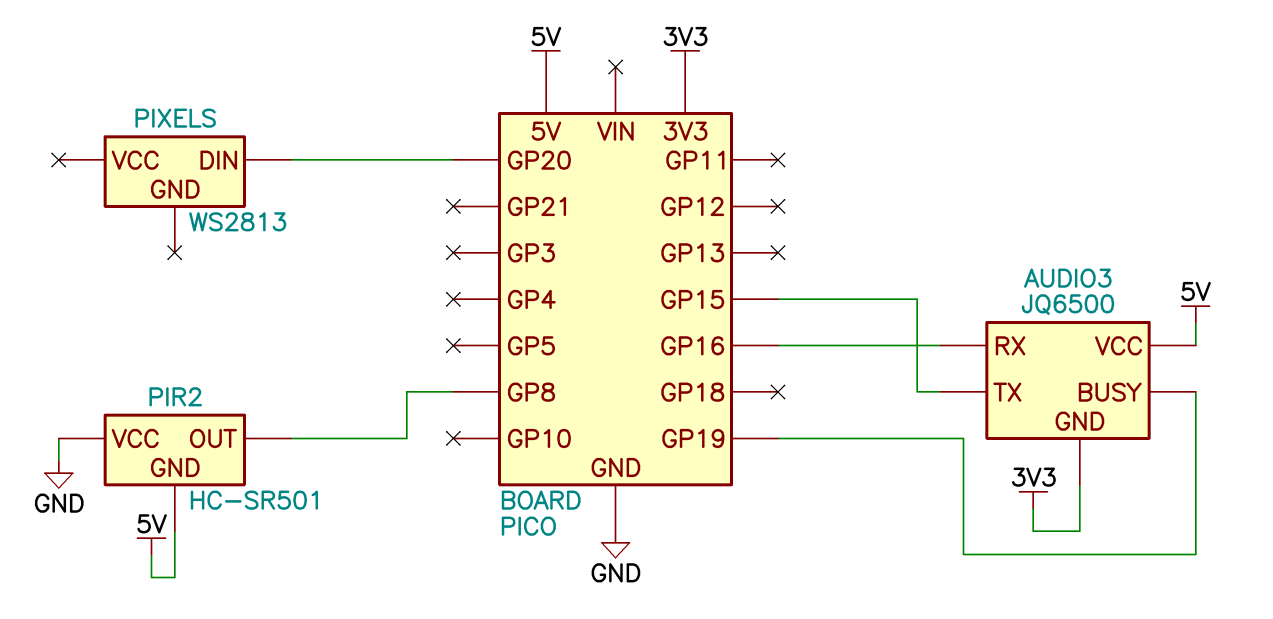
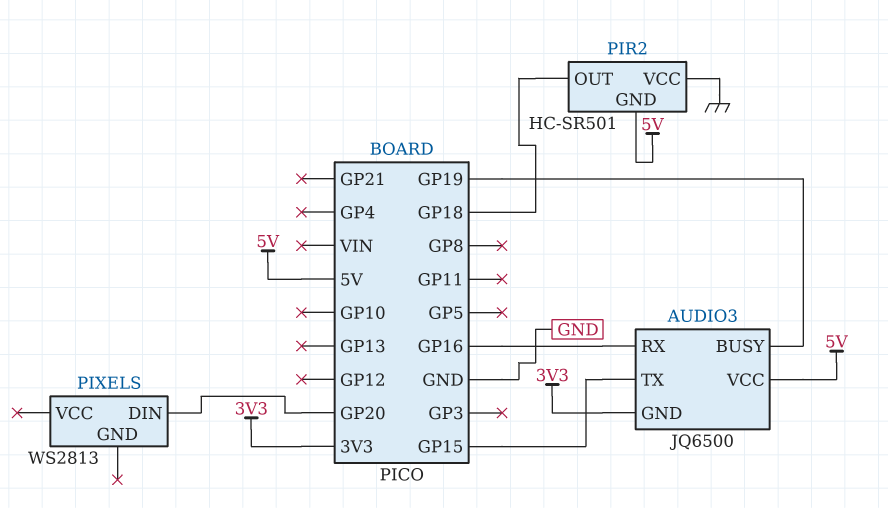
PIR2 pin OUT: GP8 -> GP18

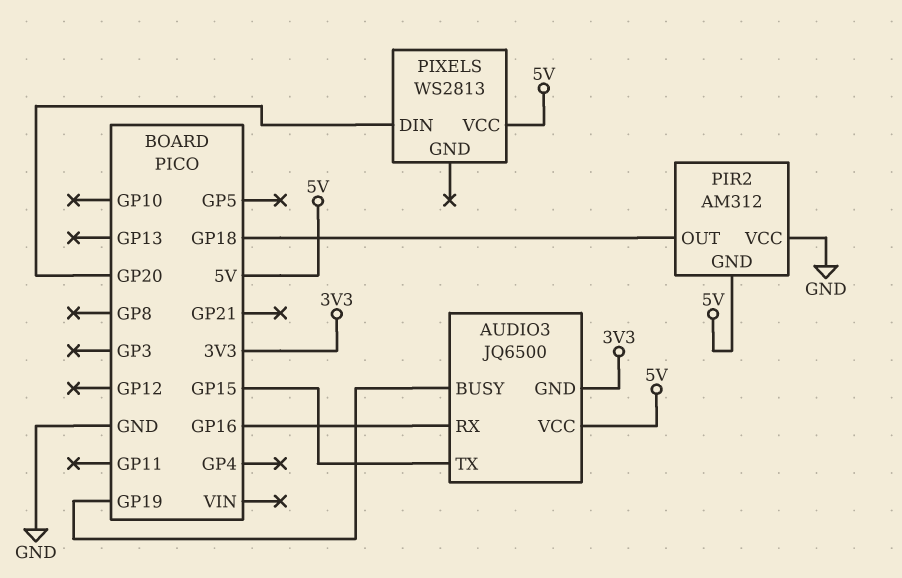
PIR2: HC-SR501 -> AM312
PIXELS pin VCC: none -> 5V

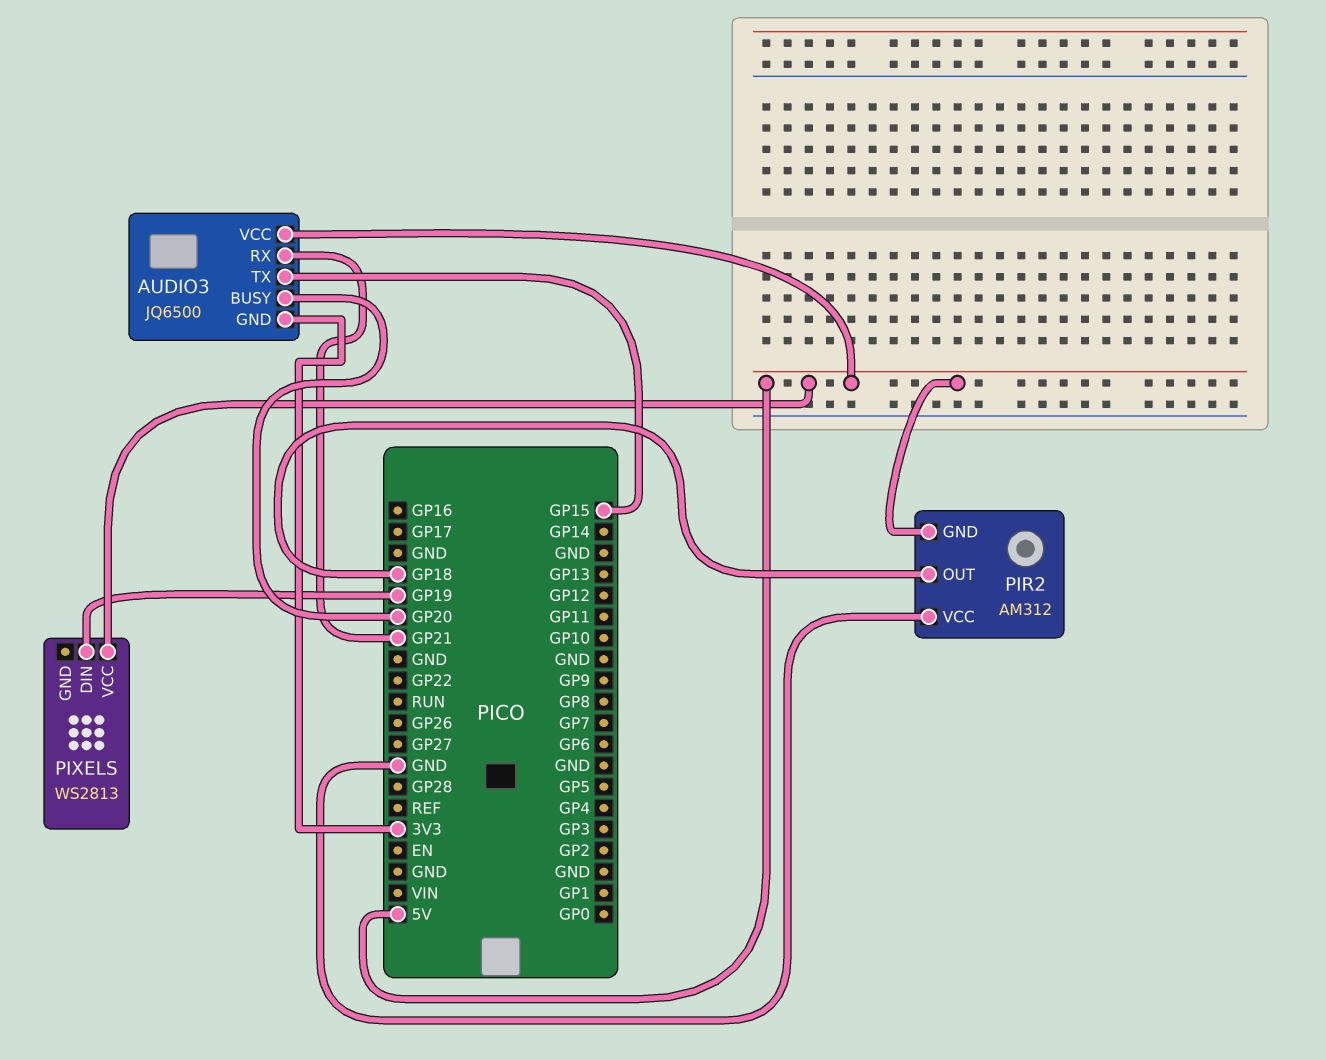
AUDIO3 pin BUSY: GP19 -> GP20
AUDIO3 pin RX: GP16 -> GP21
PIXELS pin DIN: GP20 -> GP19

